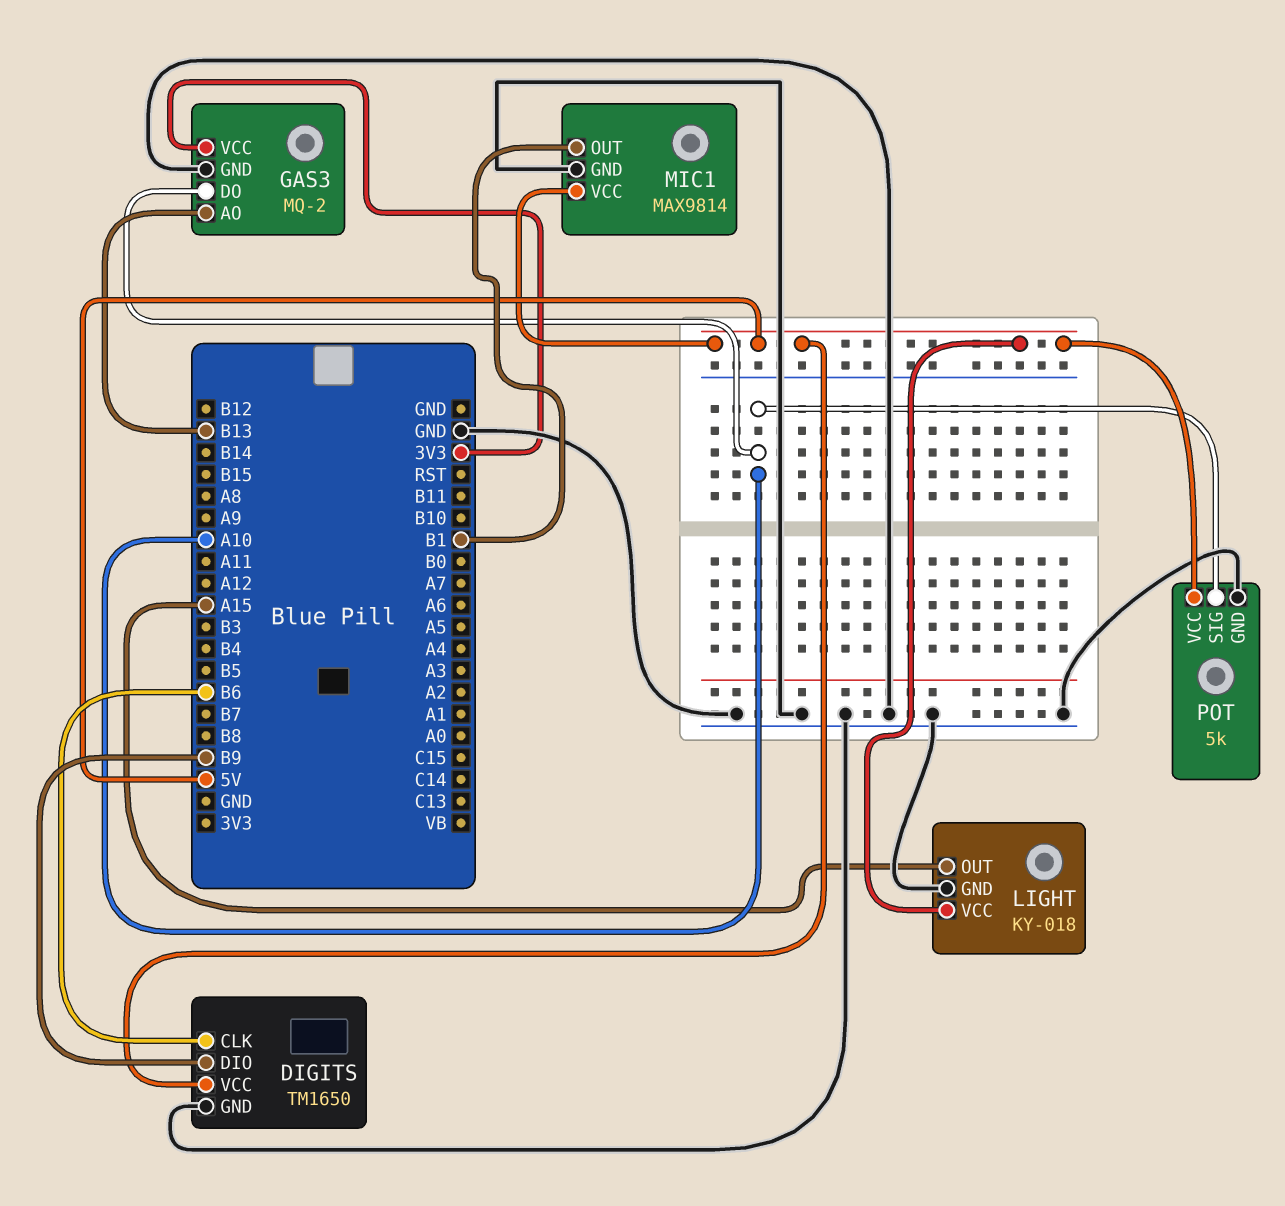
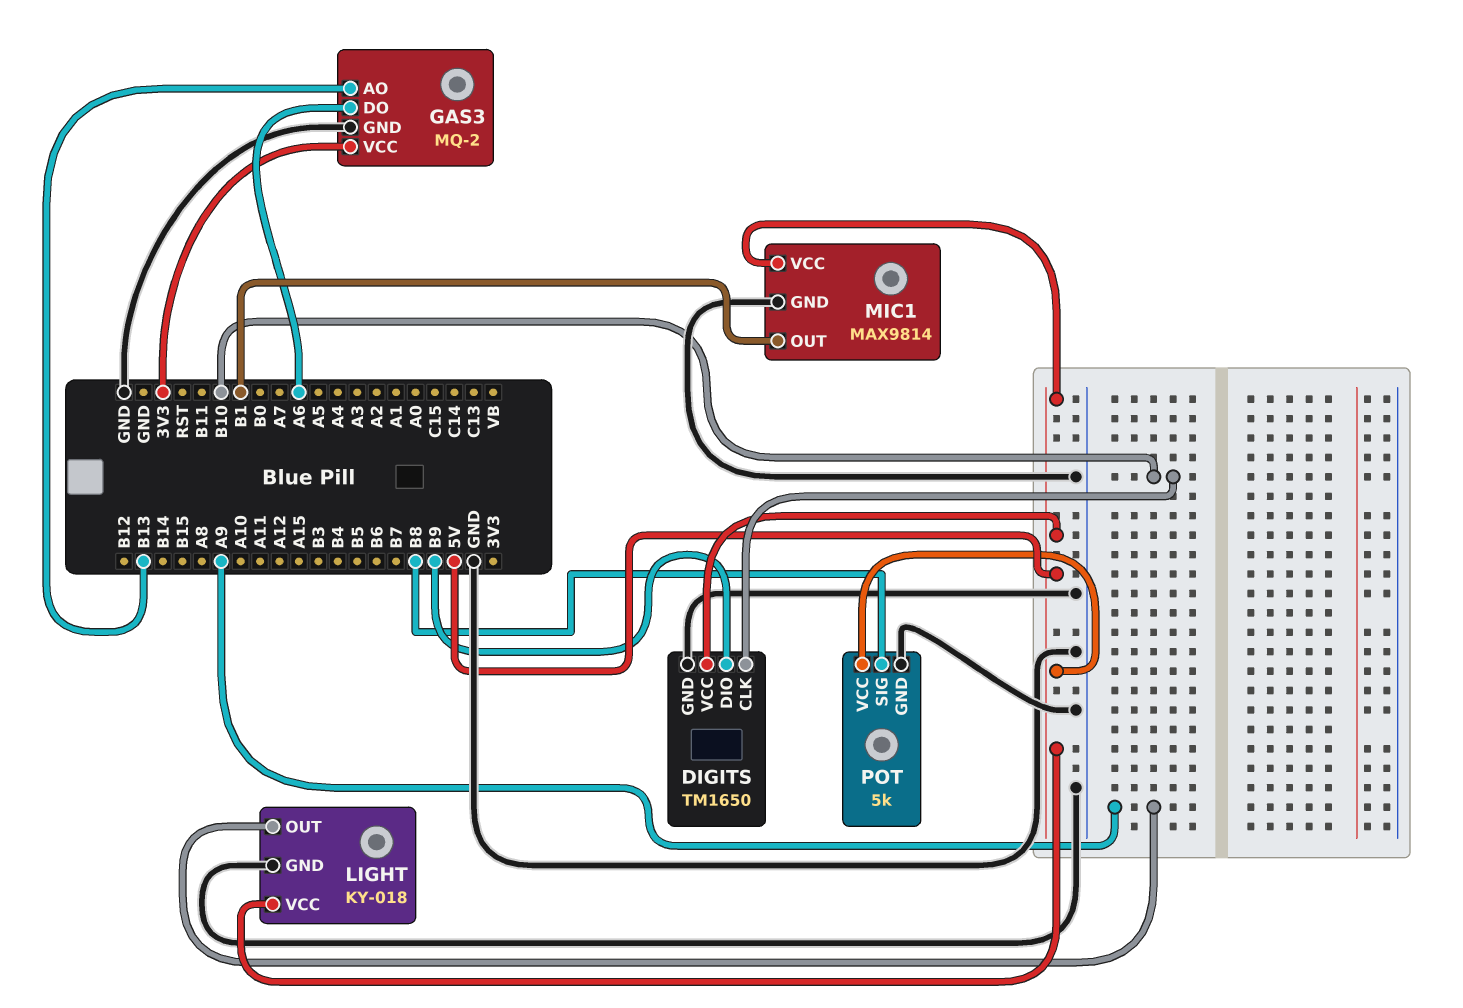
DIGITS pin CLK: B6 -> B10
GAS3 pin DO: A10 -> A6
LIGHT pin OUT: A15 -> A9
POT pin SIG: A10 -> B8

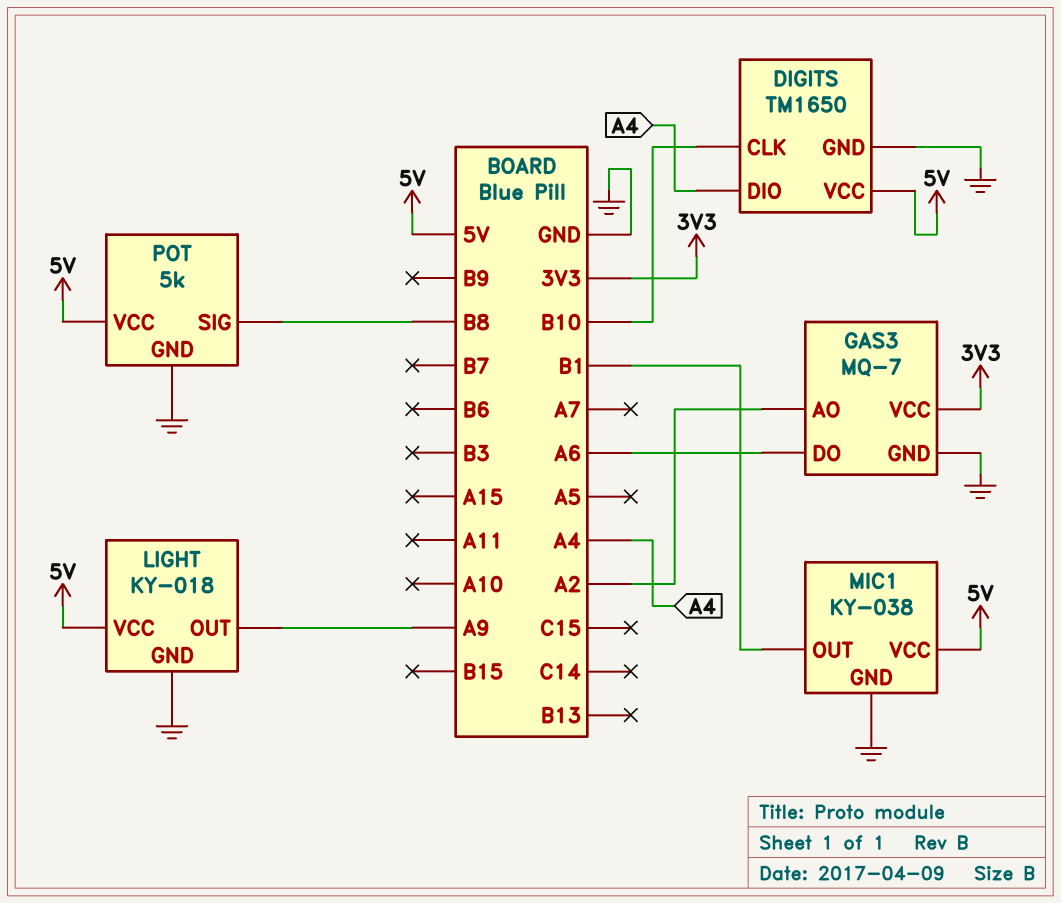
DIGITS pin DIO: B9 -> A4
GAS3: MQ-2 -> MQ-7
GAS3 pin AO: B13 -> A2
MIC1: MAX9814 -> KY-038

